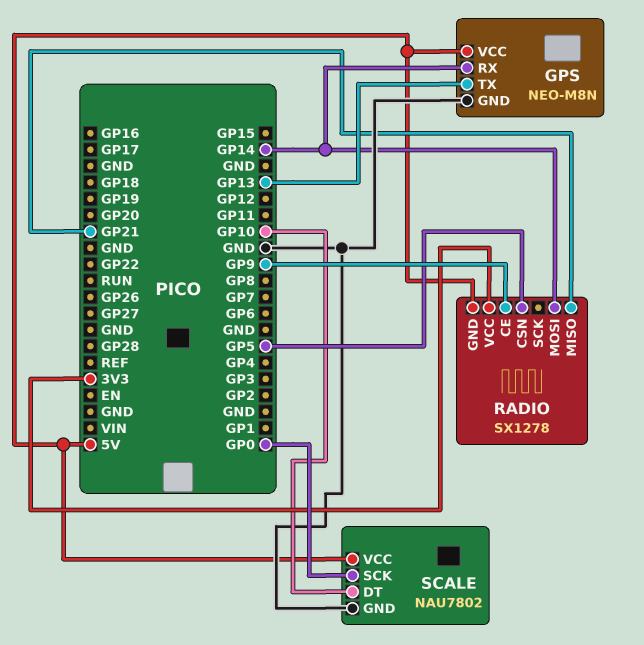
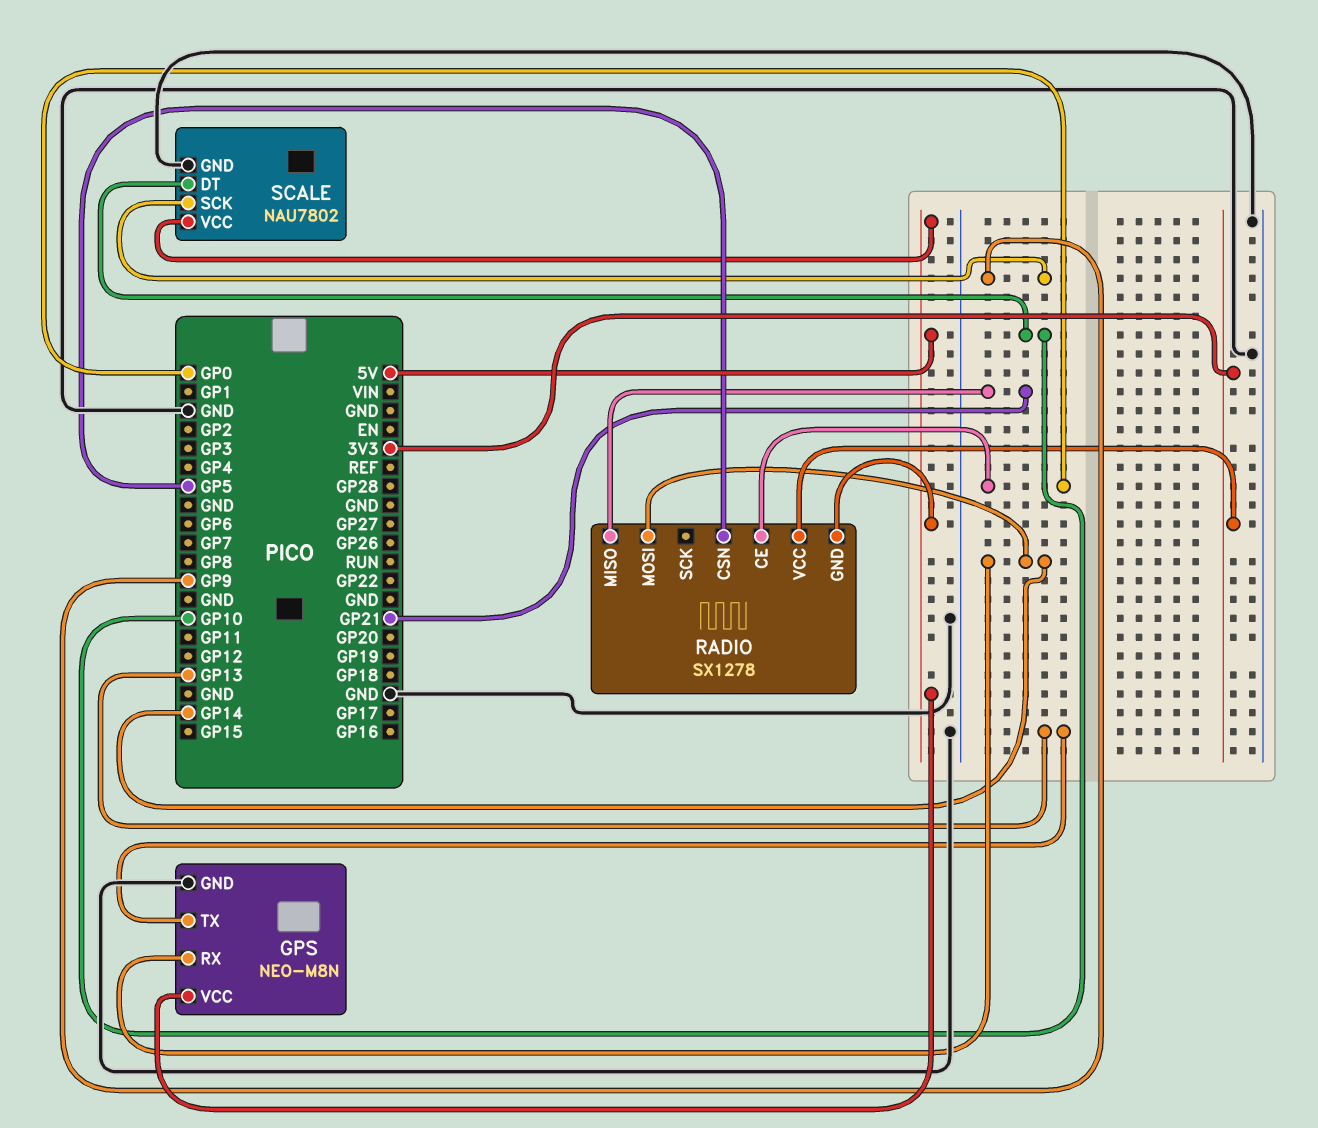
RADIO pin CE: GP9 -> GP0
SCALE pin SCK: GP0 -> GP9

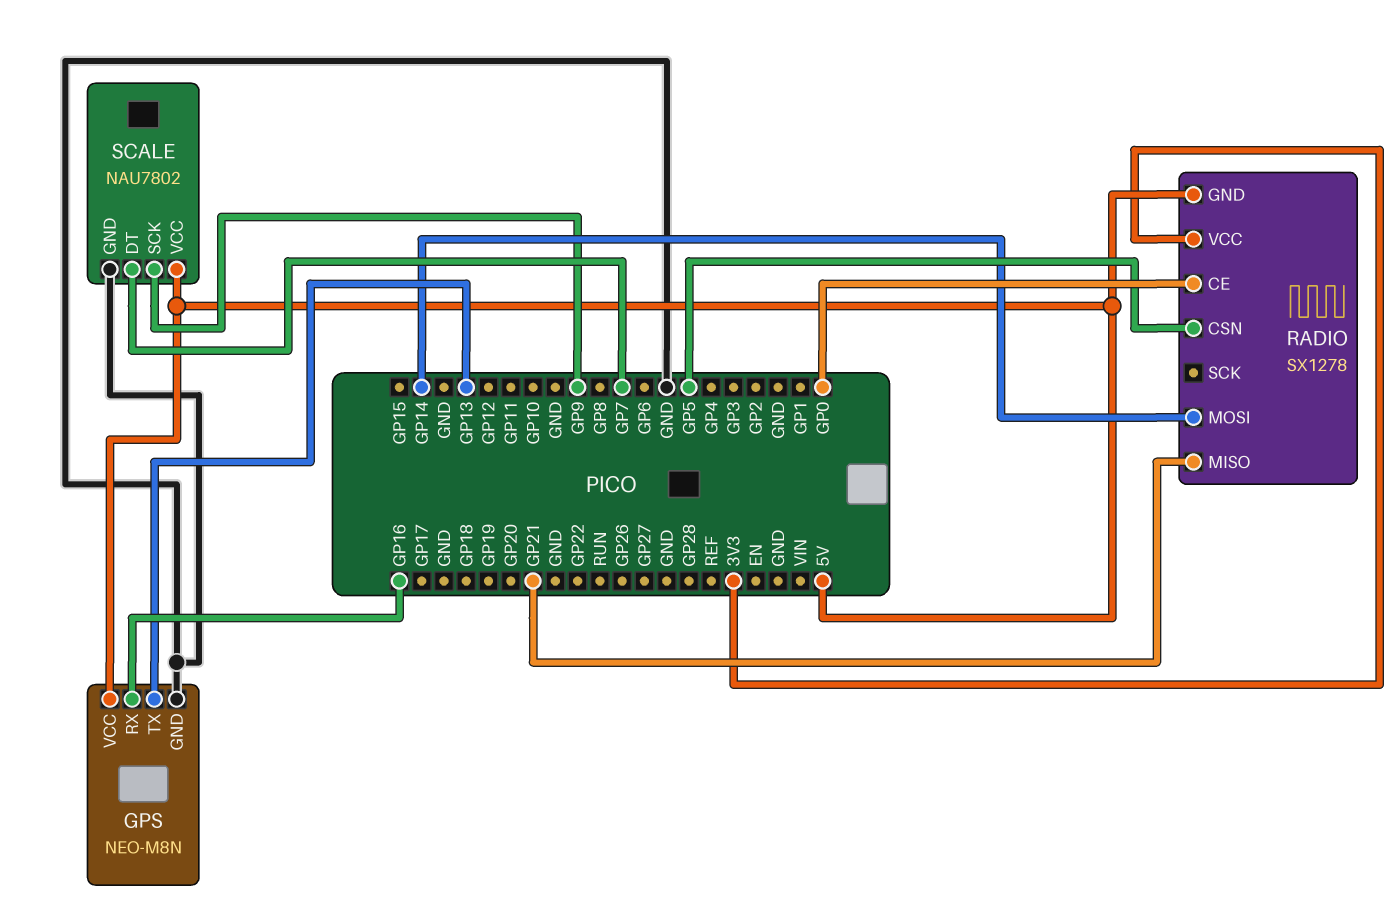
GPS pin RX: GP14 -> GP16
SCALE pin DT: GP10 -> GP7

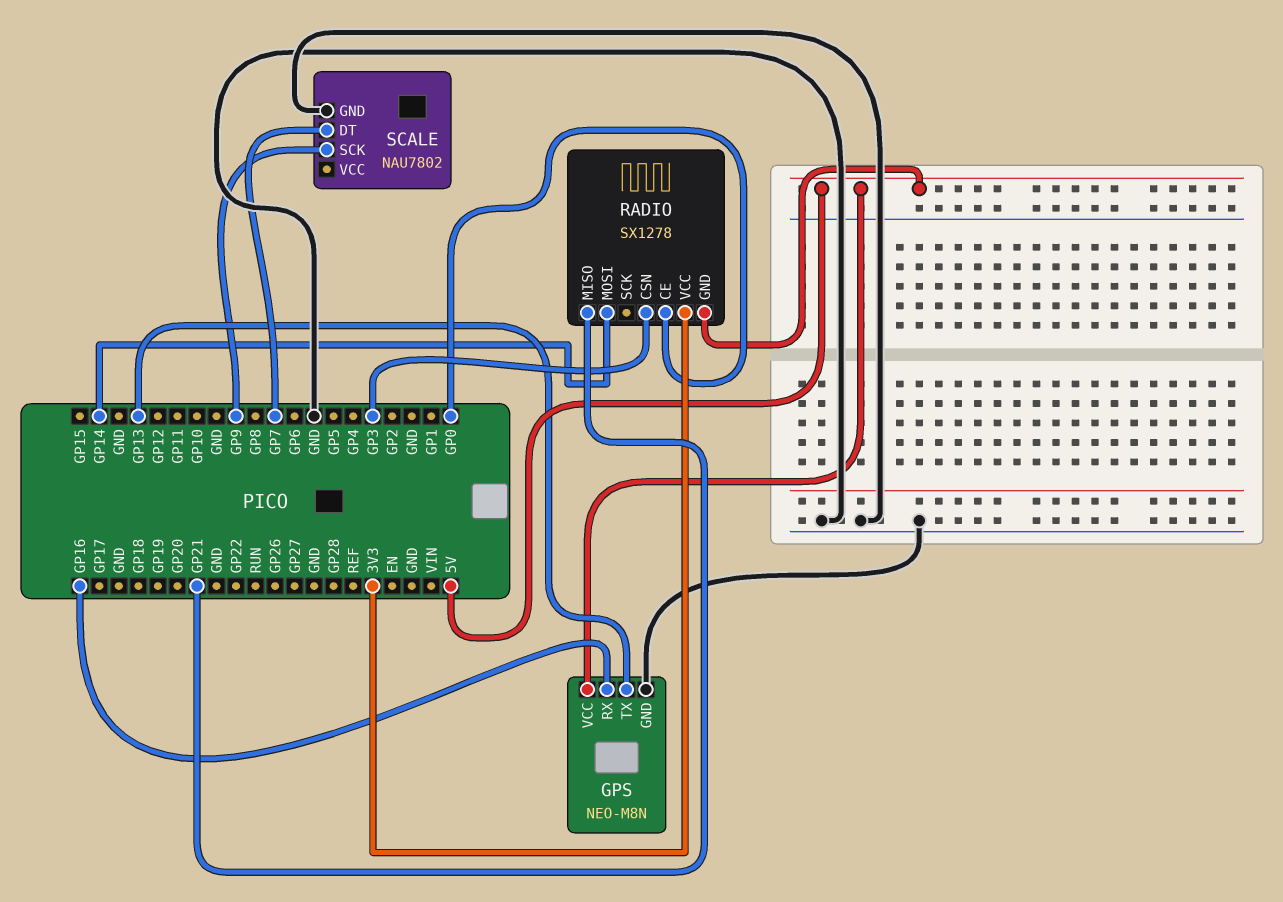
RADIO pin CSN: GP5 -> GP3
SCALE pin VCC: 5V -> none

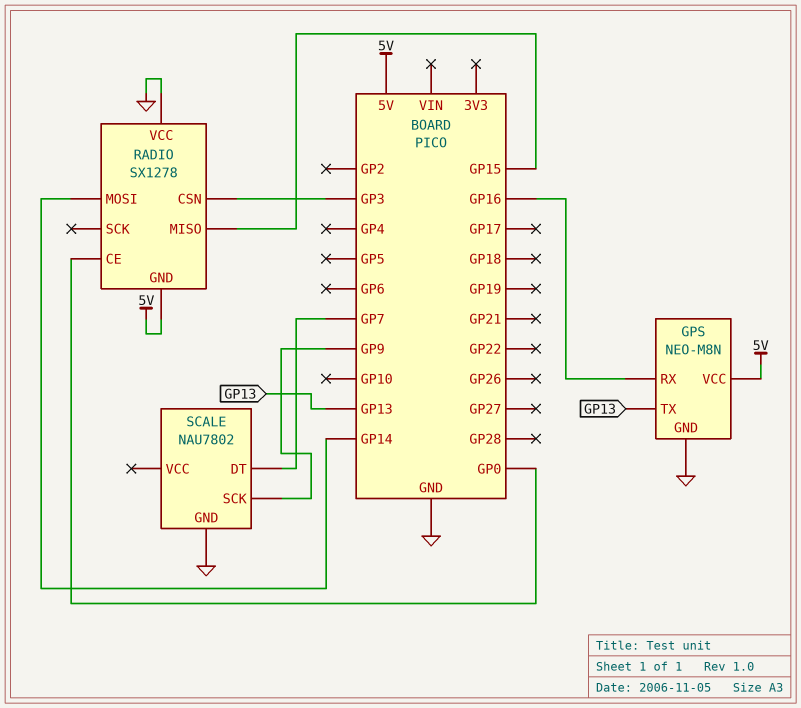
RADIO pin MISO: GP21 -> GP15
RADIO pin VCC: 3V3 -> GND

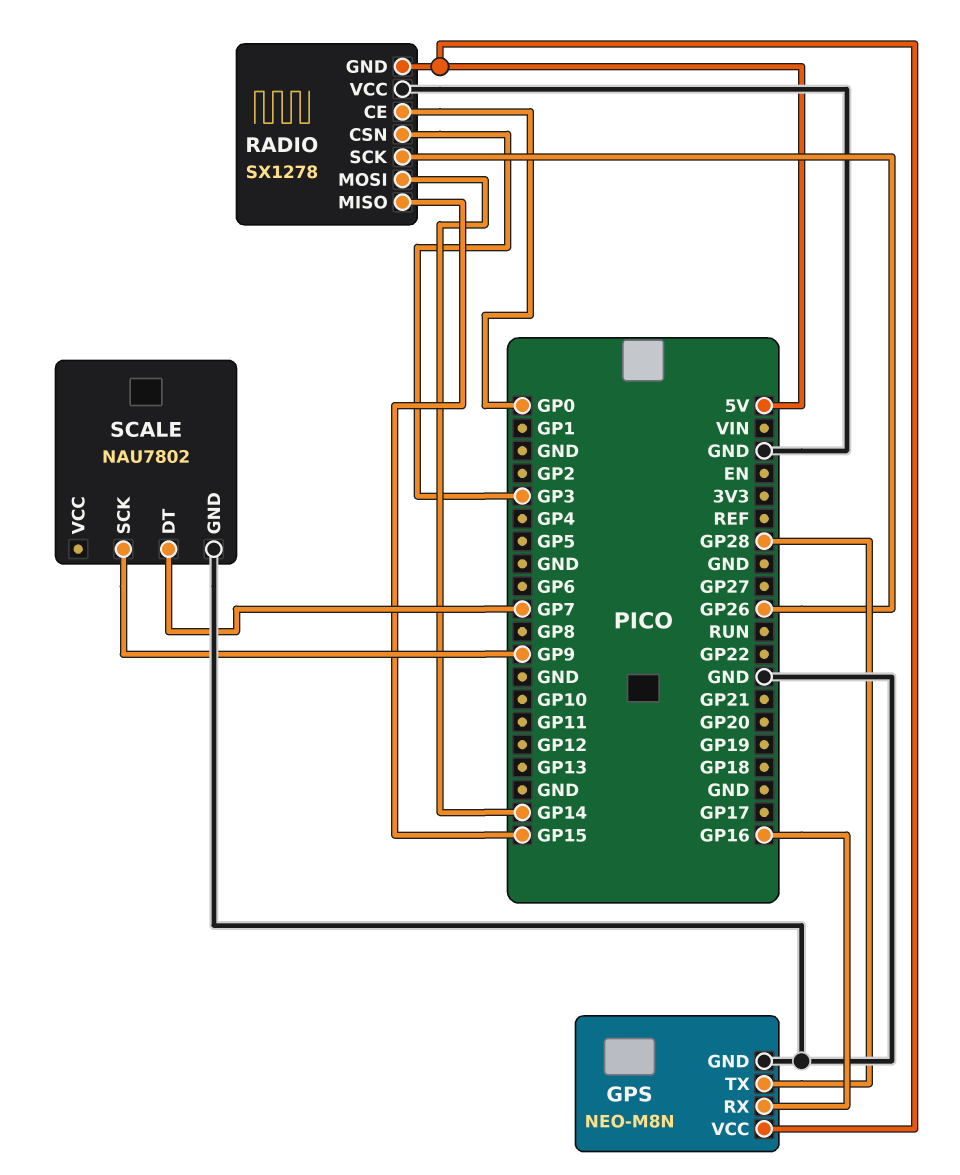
GPS pin TX: GP13 -> GP28
RADIO pin SCK: none -> GP26

